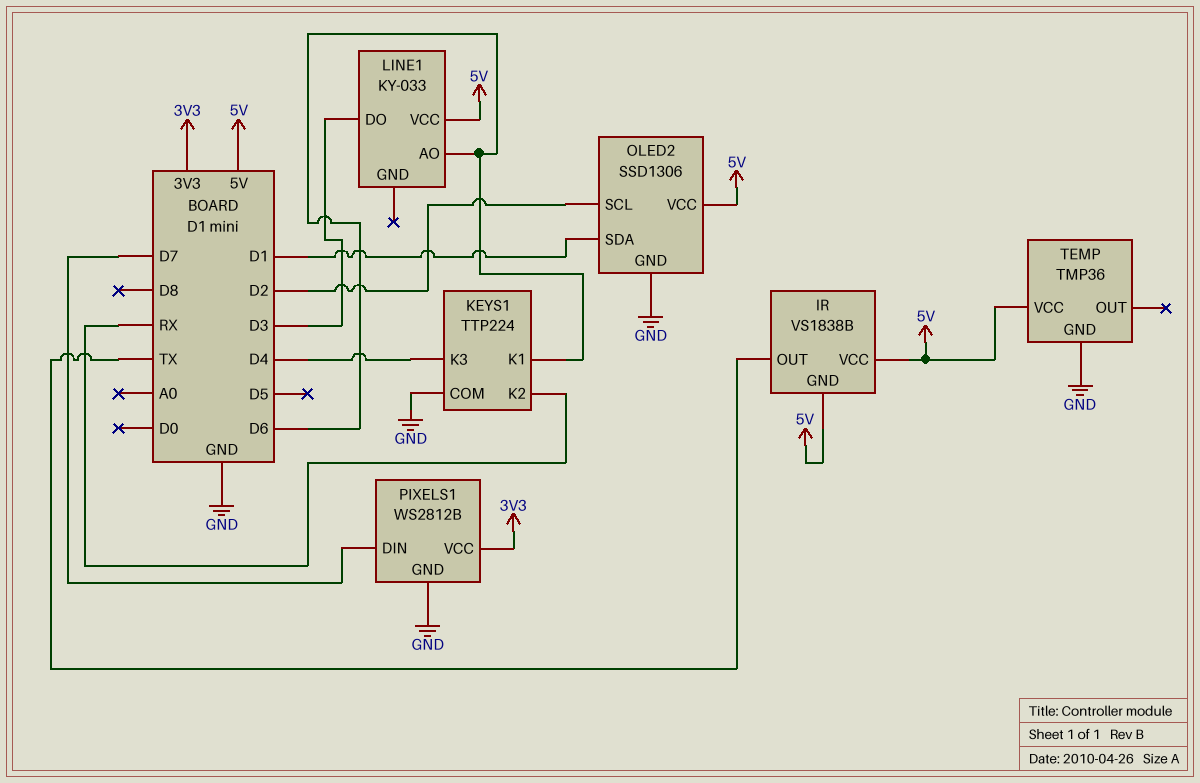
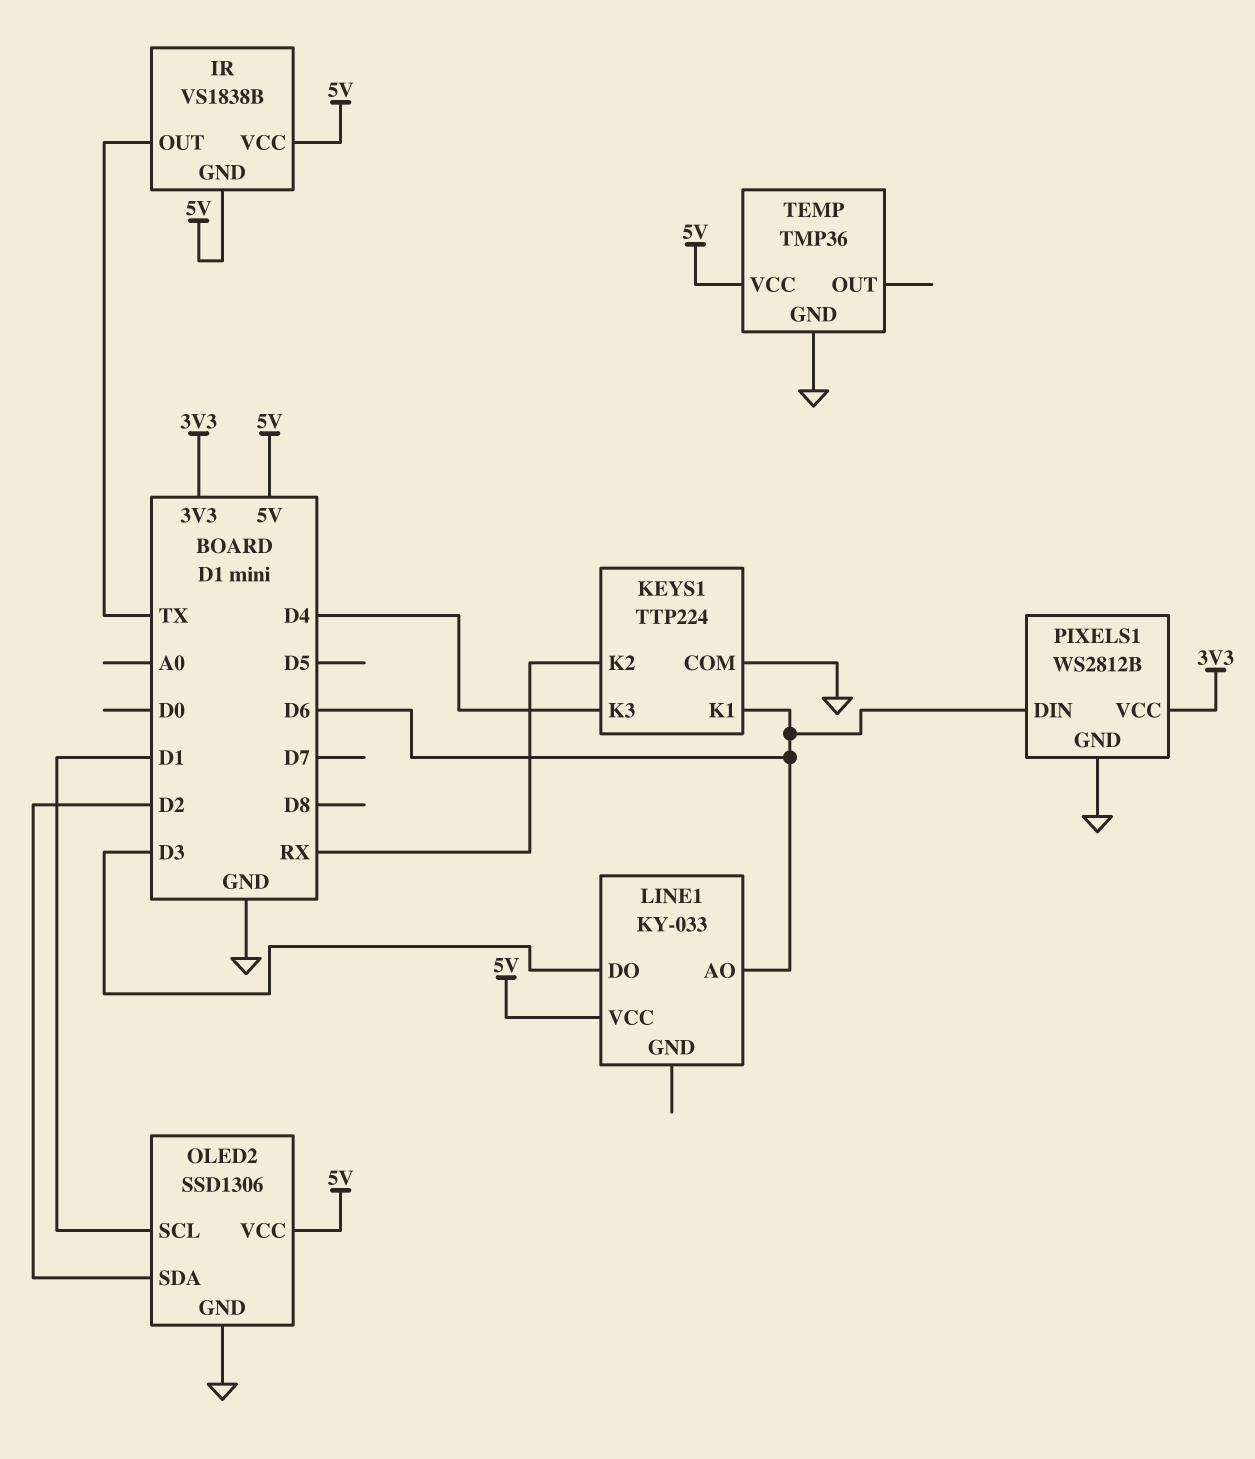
OLED2 pin SCL: D2 -> D1
OLED2 pin SDA: D1 -> D2
PIXELS1 pin DIN: D7 -> D6

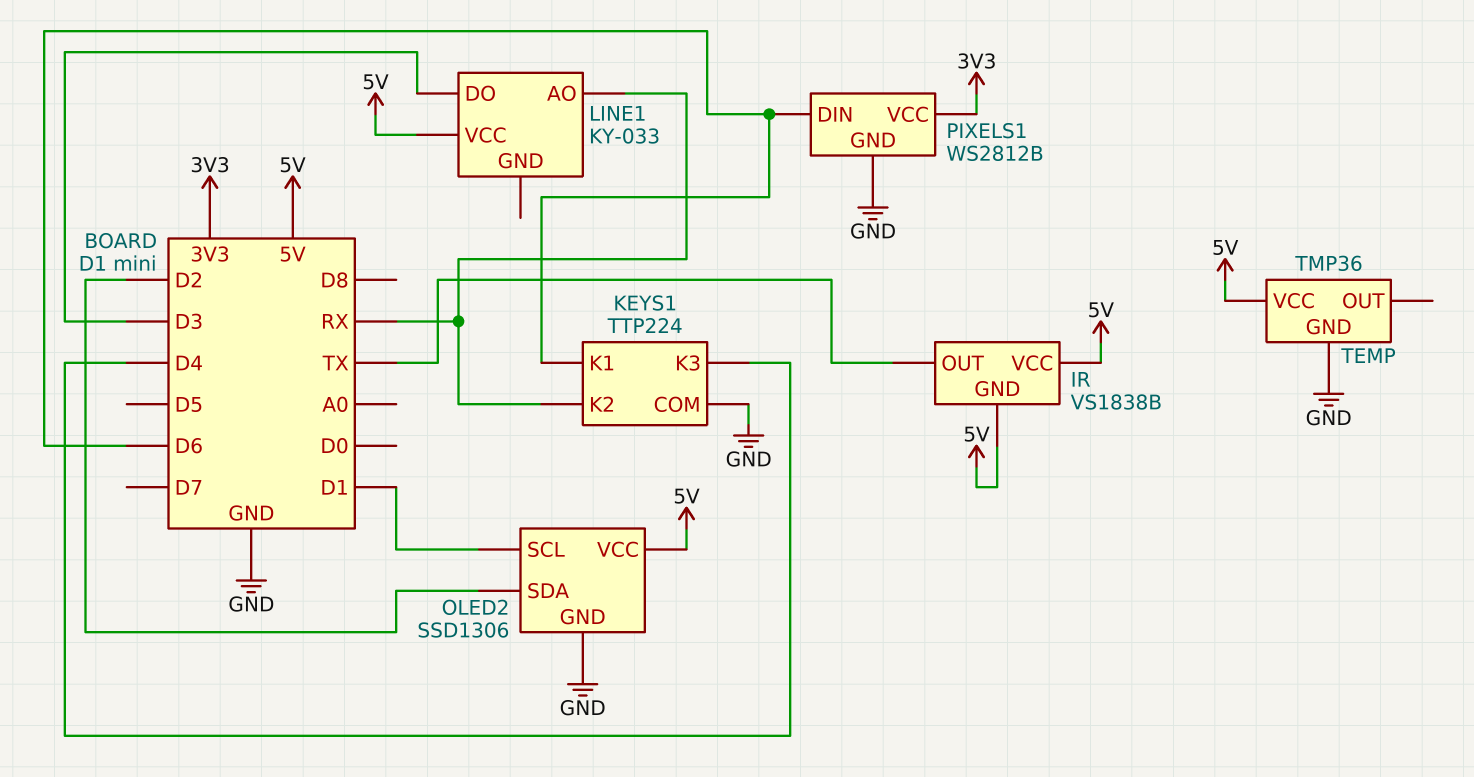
LINE1 pin AO: D6 -> RX

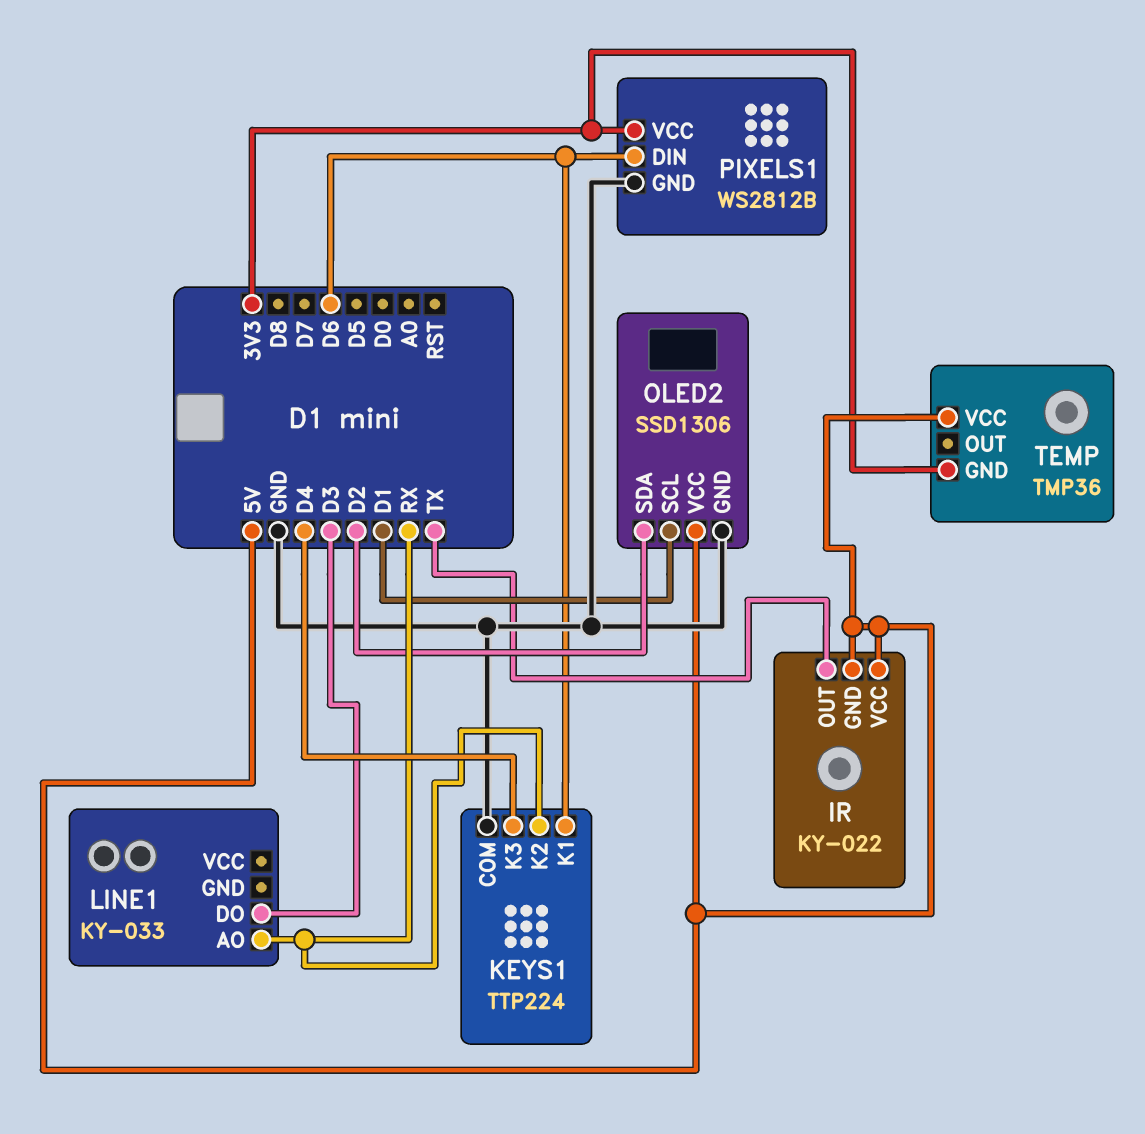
IR: VS1838B -> KY-022
LINE1 pin VCC: 5V -> none
TEMP pin GND: GND -> 3V3

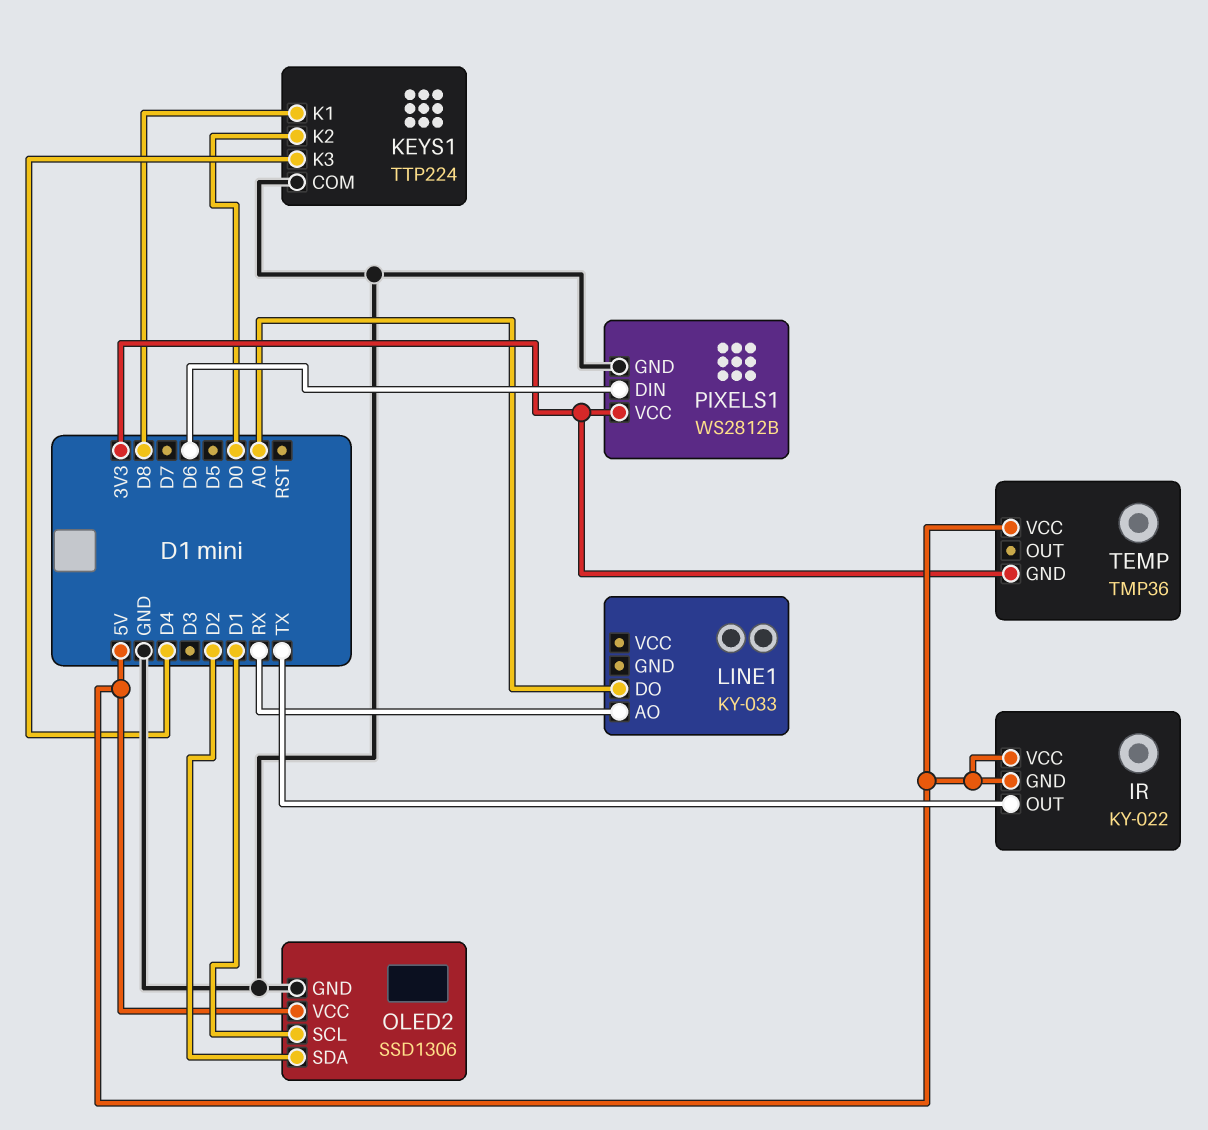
KEYS1 pin K1: D6 -> D8
KEYS1 pin K2: RX -> D0
LINE1 pin DO: D3 -> A0

